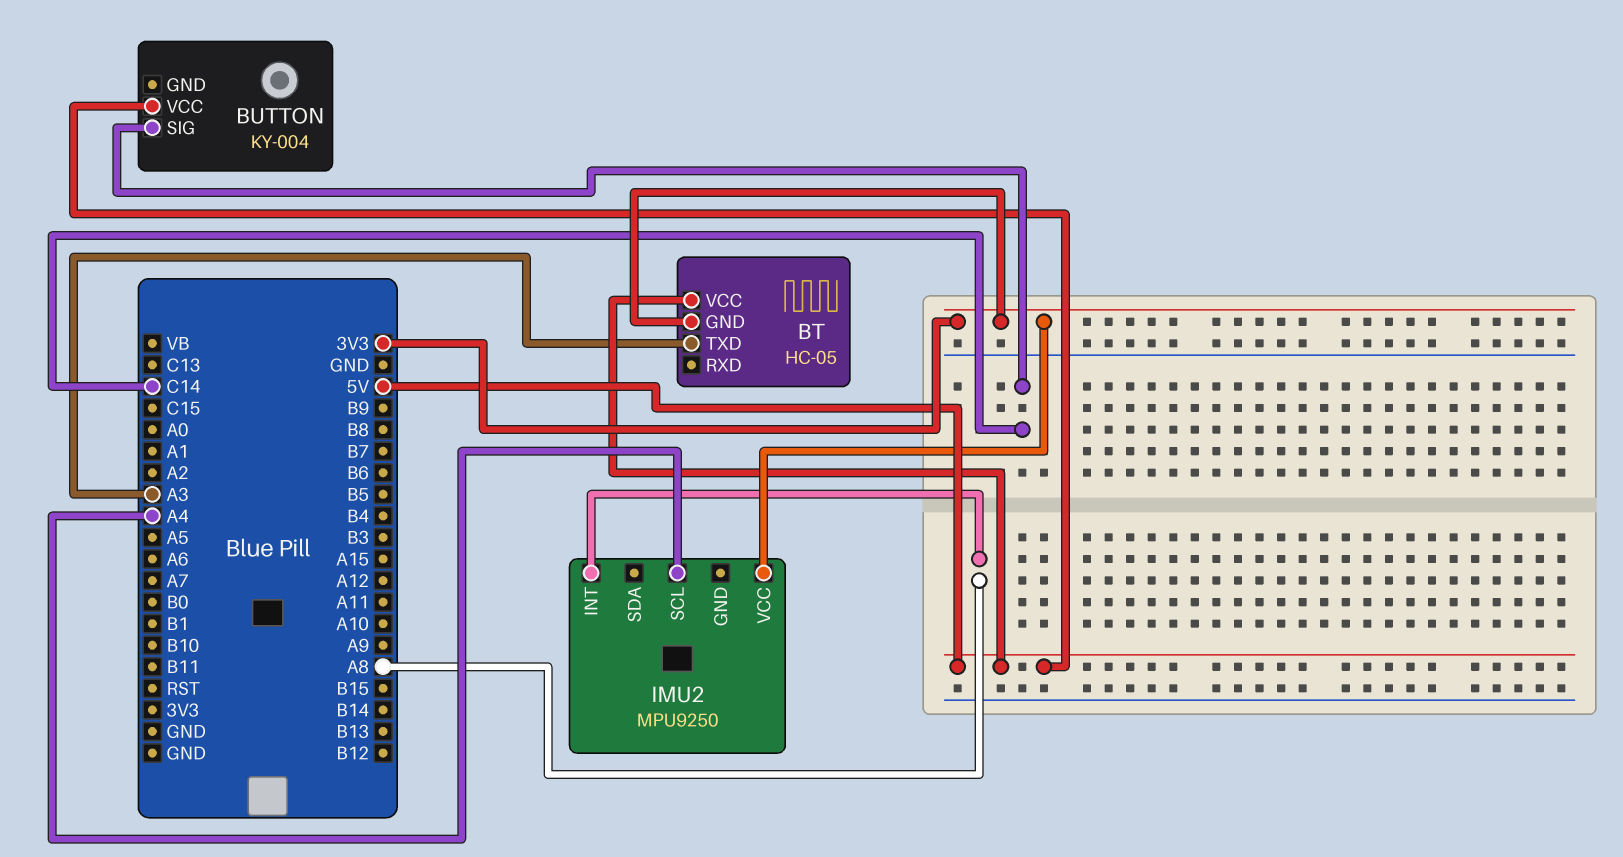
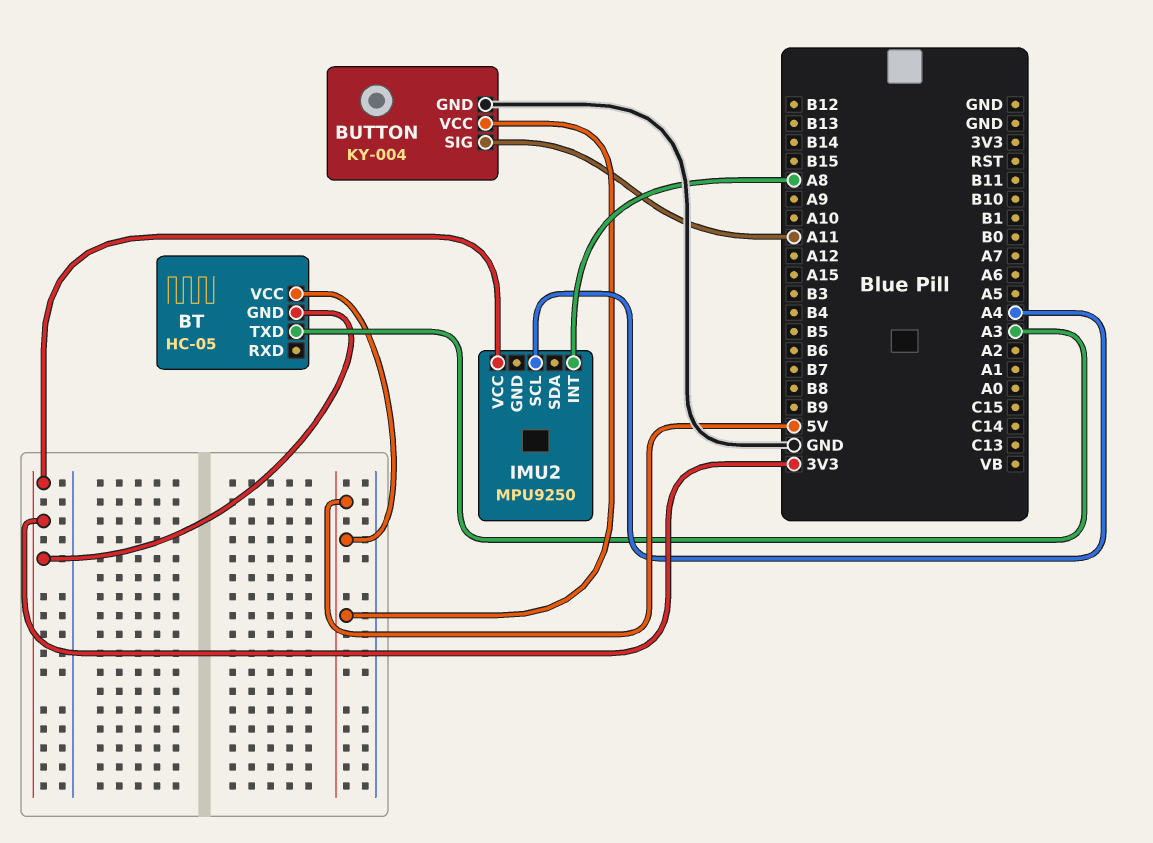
BUTTON pin GND: none -> GND
BUTTON pin SIG: C14 -> A11

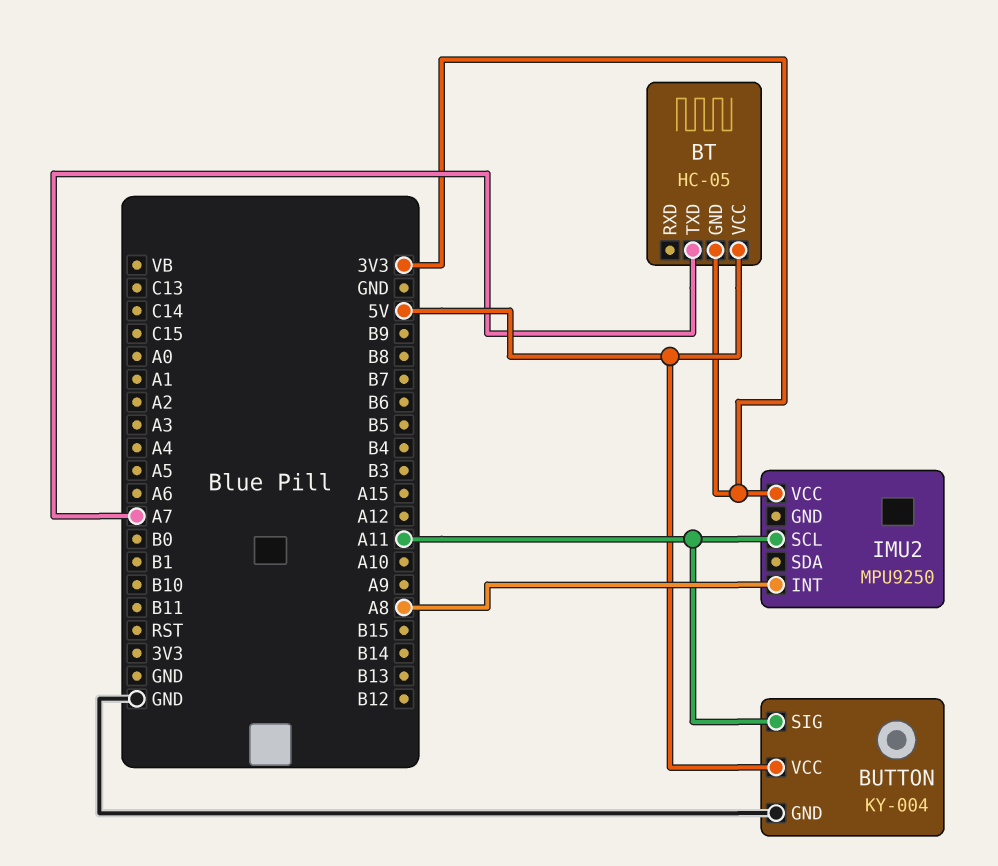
BT pin TXD: A3 -> A7
IMU2 pin SCL: A4 -> A11

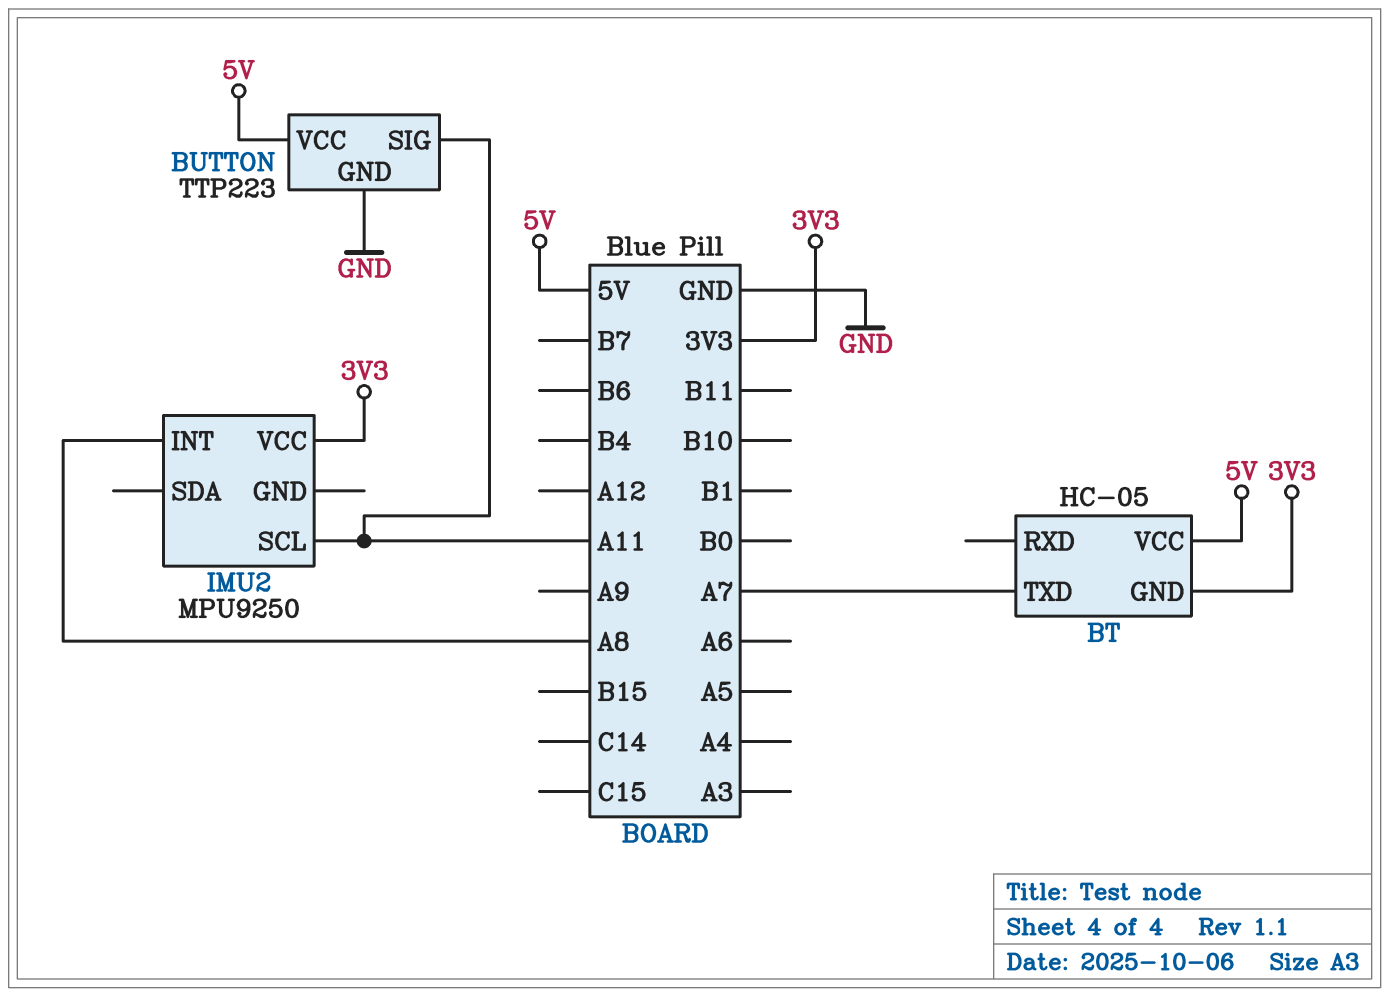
BUTTON: KY-004 -> TTP223

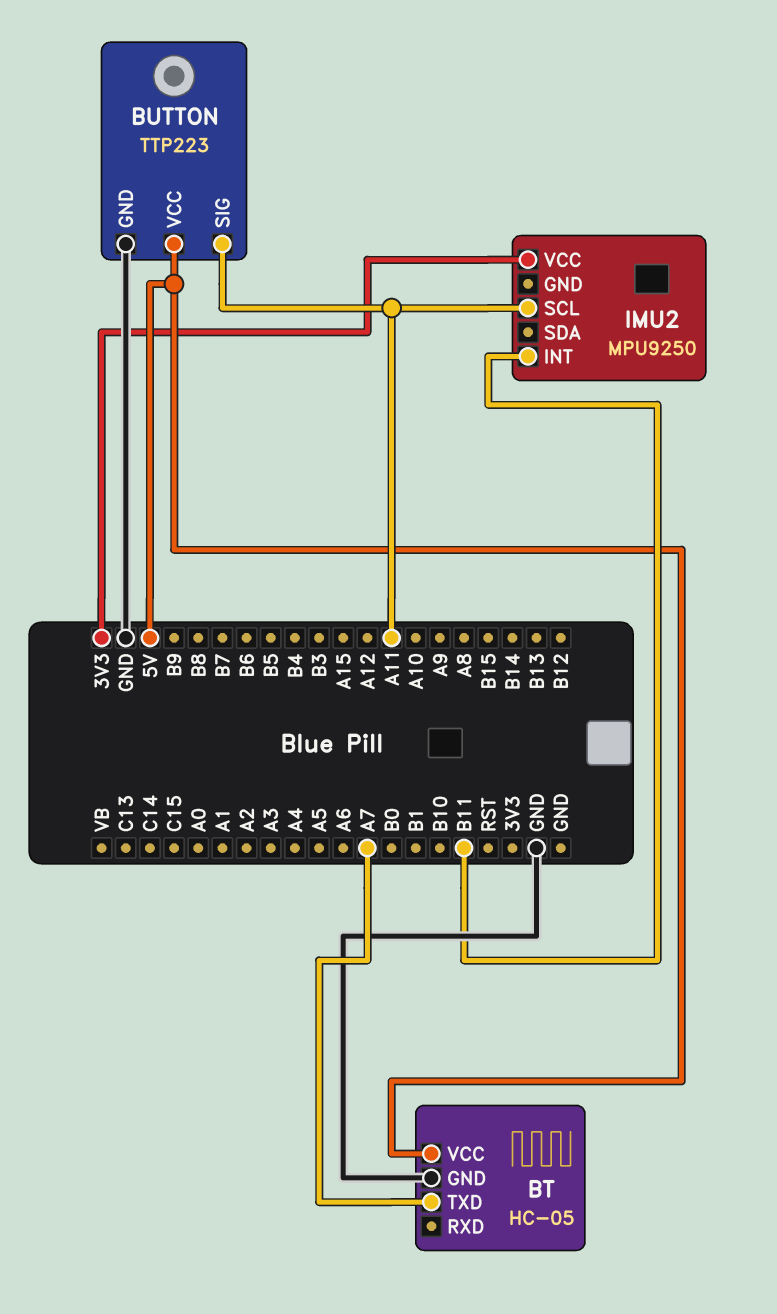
BT pin GND: 3V3 -> GND
IMU2 pin INT: A8 -> B11

